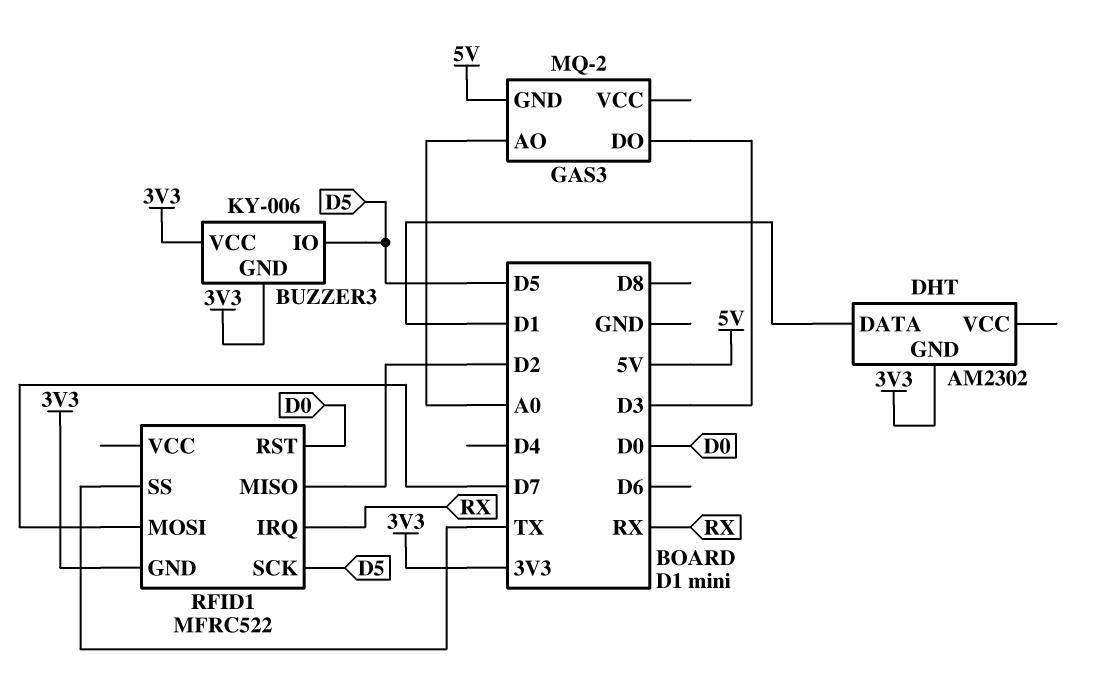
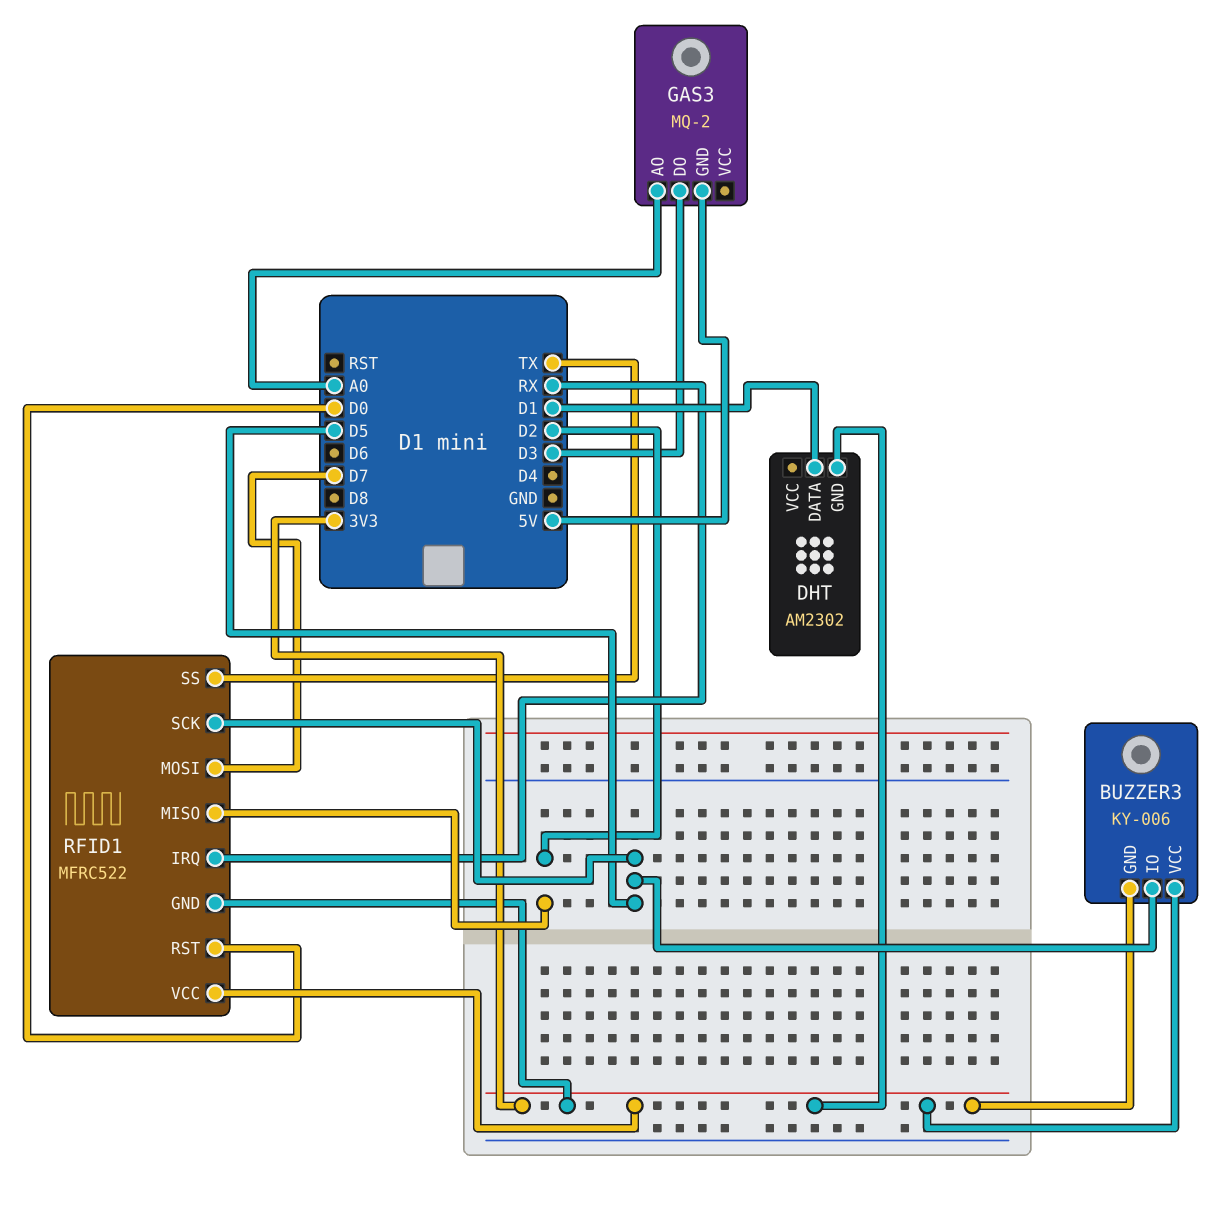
RFID1 pin VCC: none -> 3V3

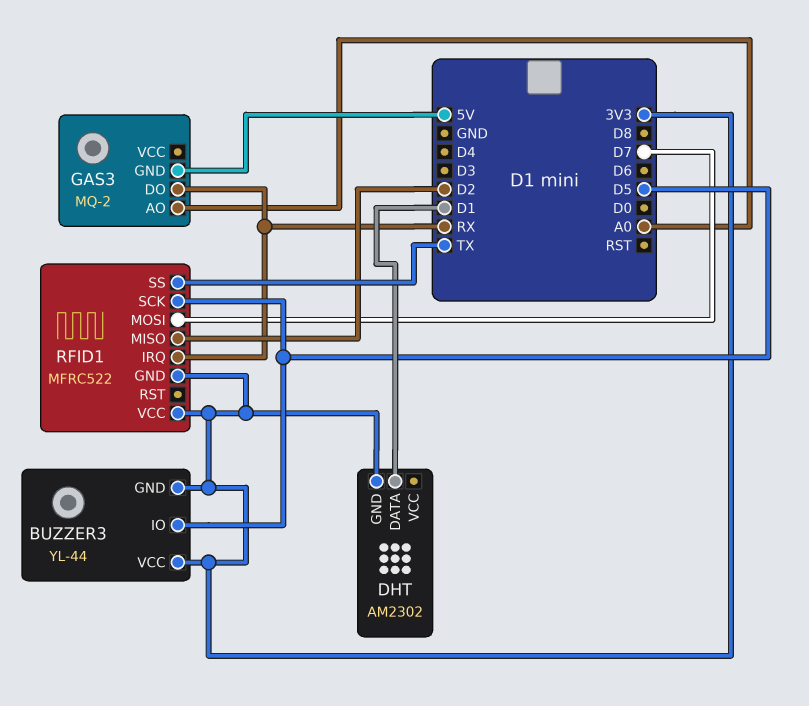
BUZZER3: KY-006 -> YL-44
GAS3 pin DO: D3 -> RX
RFID1 pin RST: D0 -> none

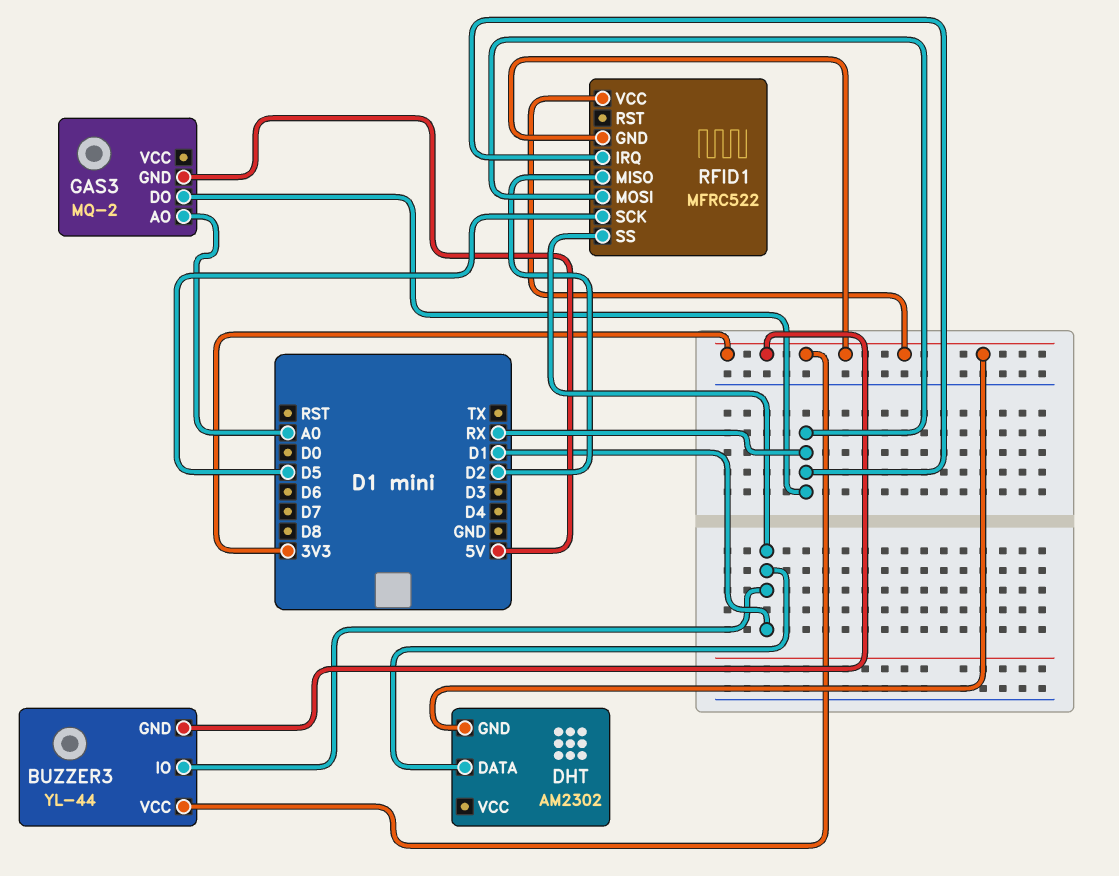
BUZZER3 pin IO: D5 -> D1
RFID1 pin MOSI: D7 -> RX
RFID1 pin SS: TX -> D1

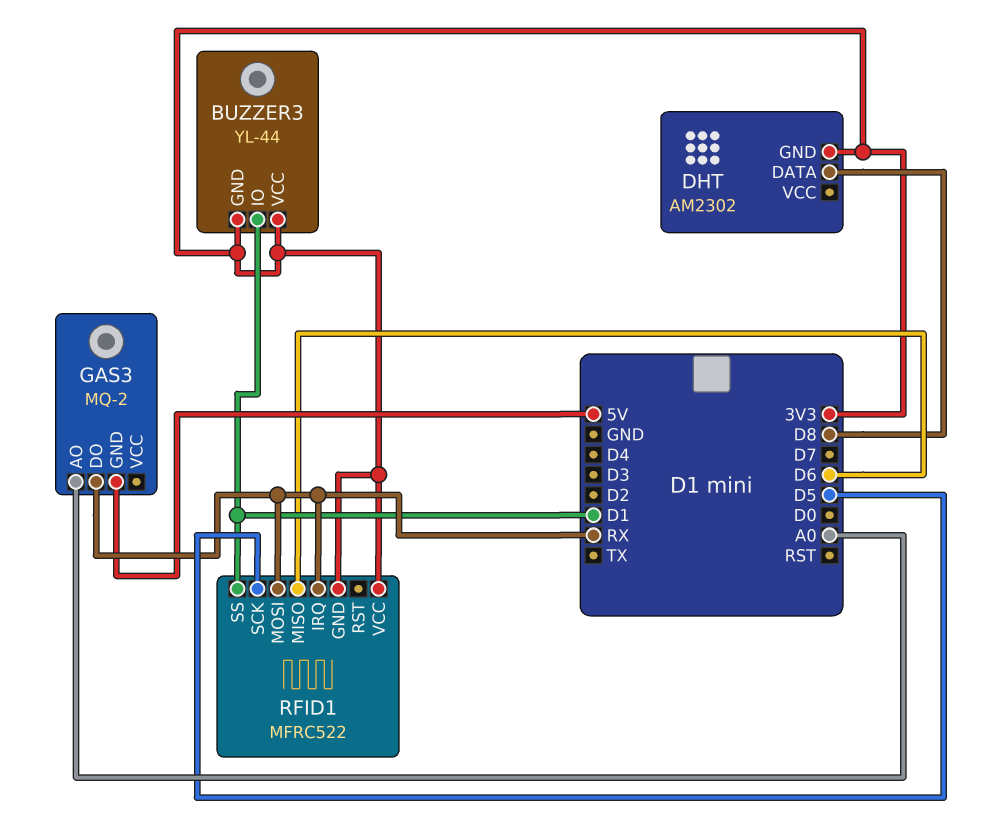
DHT pin DATA: D1 -> D8
RFID1 pin MISO: D2 -> D6

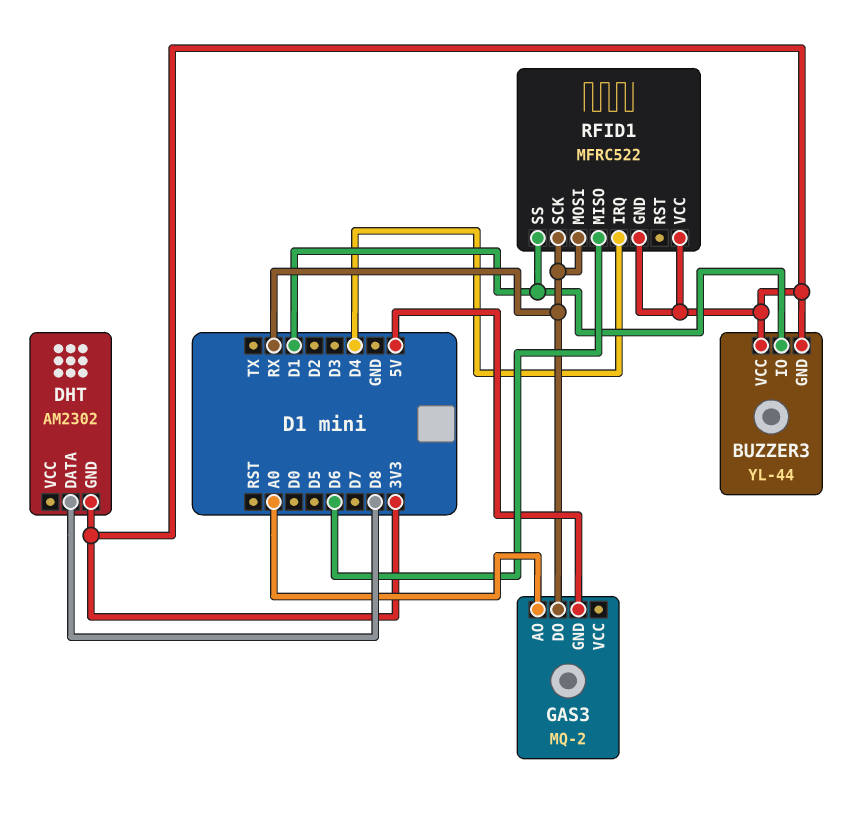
RFID1 pin IRQ: RX -> D4
RFID1 pin SCK: D5 -> RX

